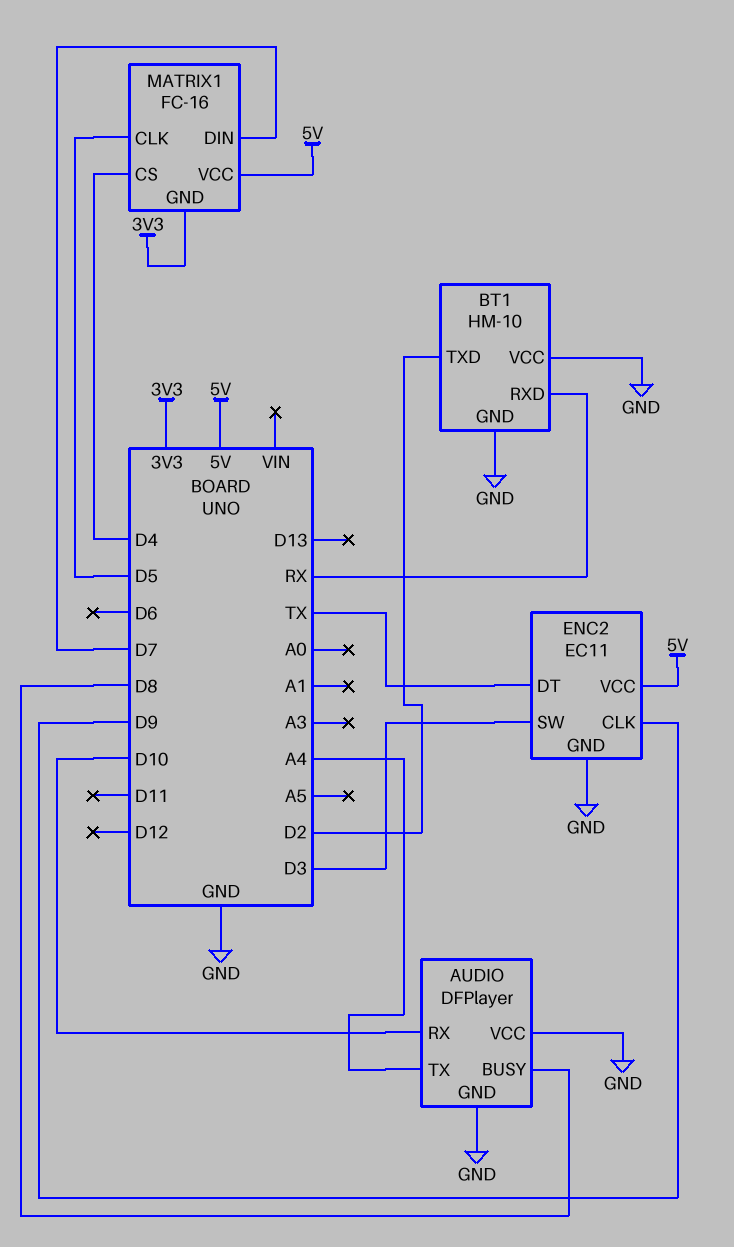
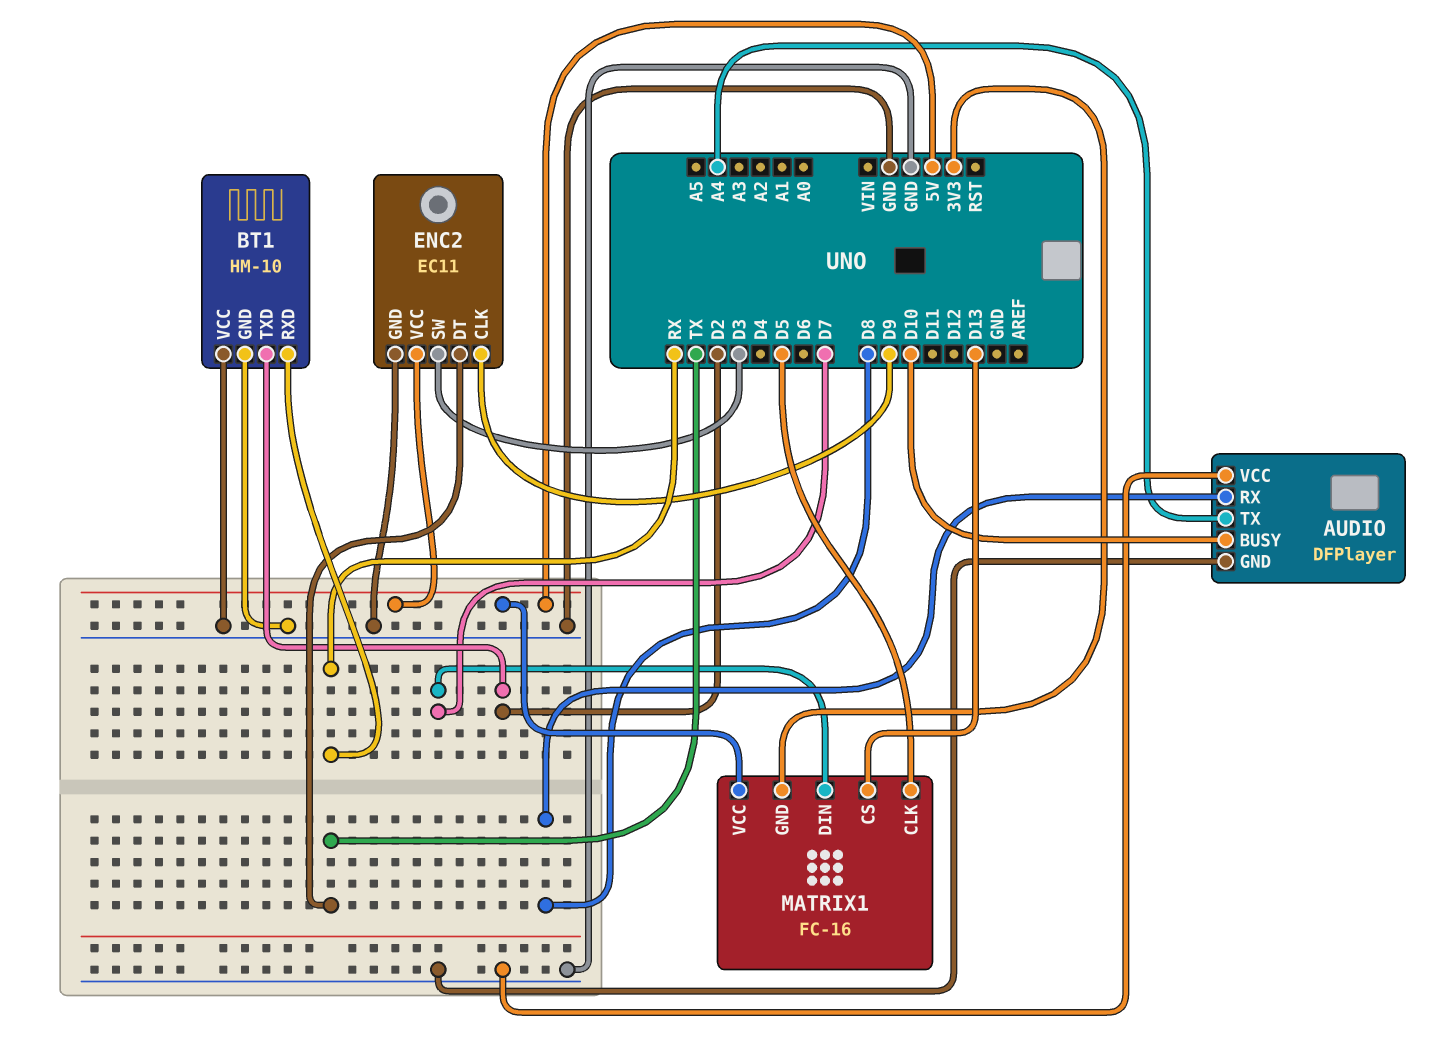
AUDIO pin BUSY: D8 -> D10
AUDIO pin RX: D10 -> D8
MATRIX1 pin CS: D4 -> D13

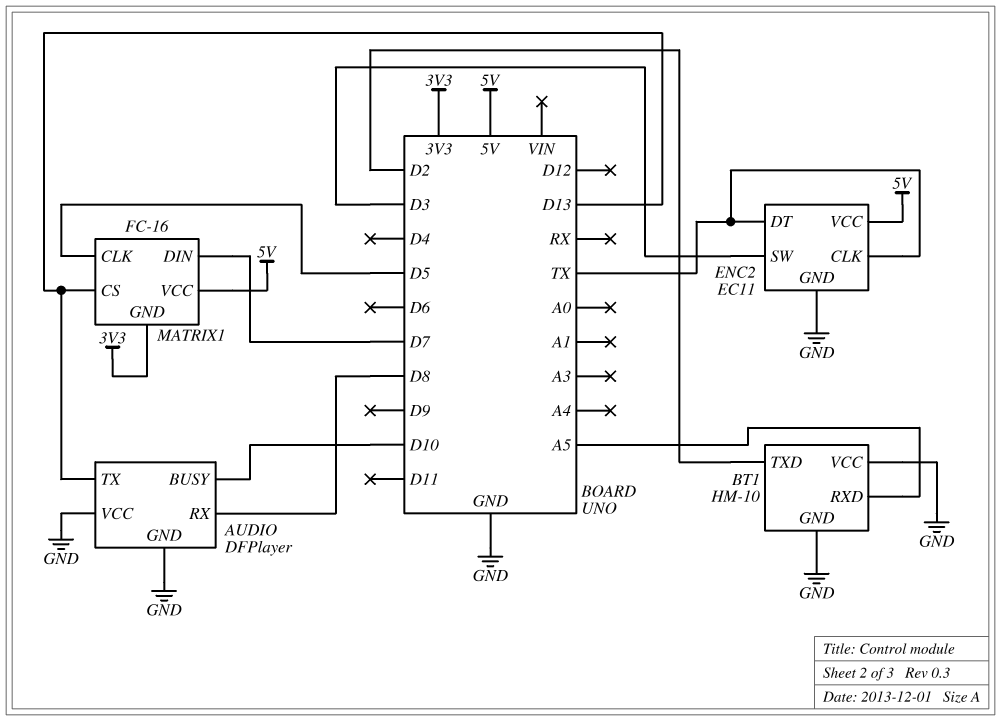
AUDIO pin TX: A4 -> D13
BT1 pin RXD: RX -> A5
ENC2 pin CLK: D9 -> TX

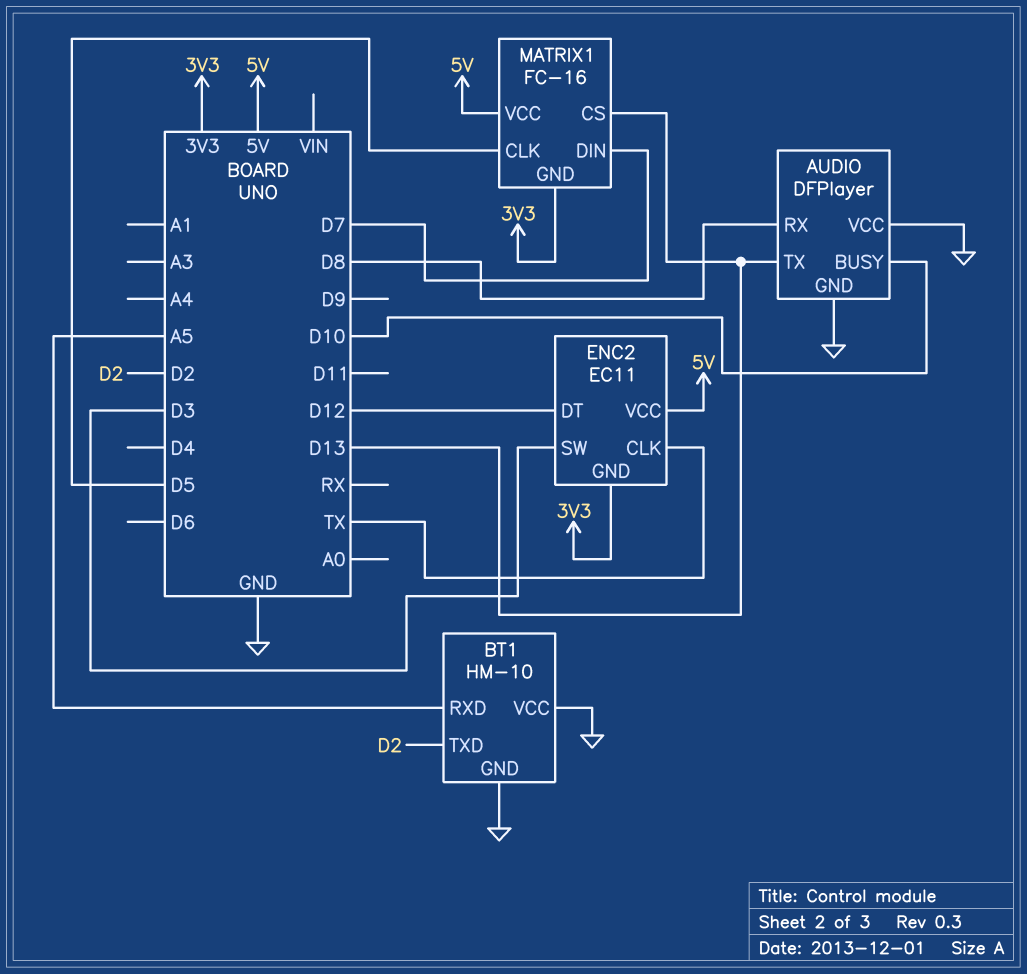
ENC2 pin DT: TX -> D12
ENC2 pin GND: GND -> 3V3

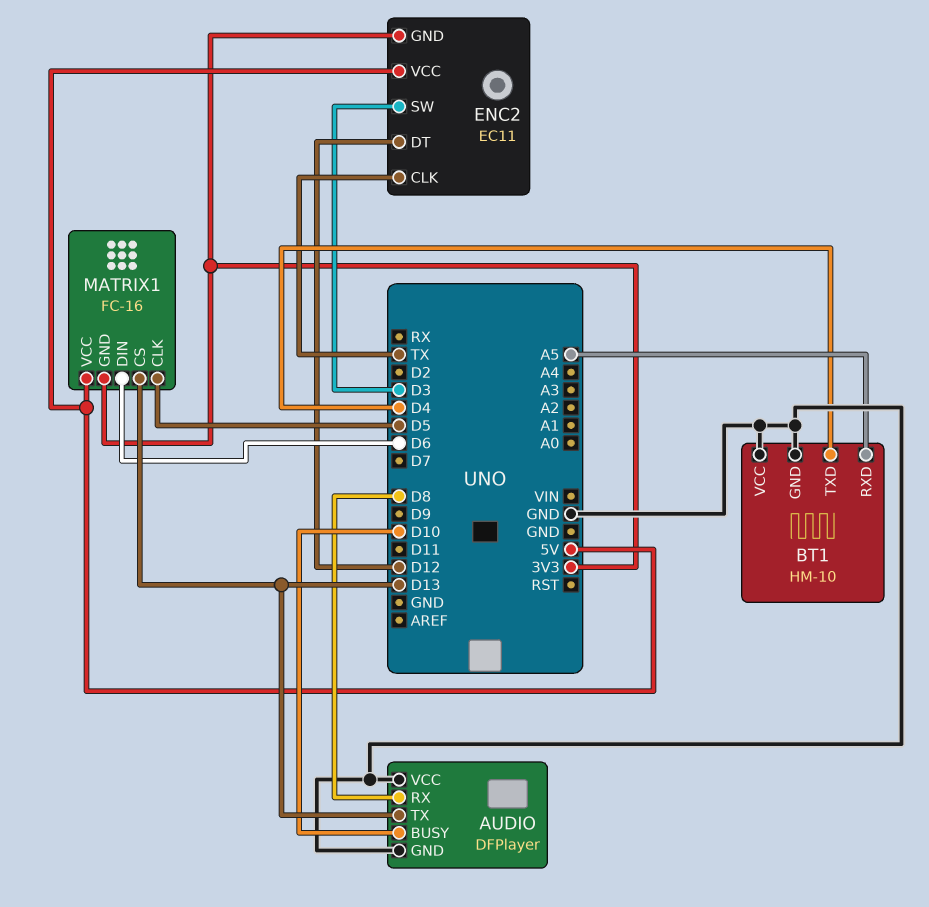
BT1 pin TXD: D2 -> D4
MATRIX1 pin DIN: D7 -> D6

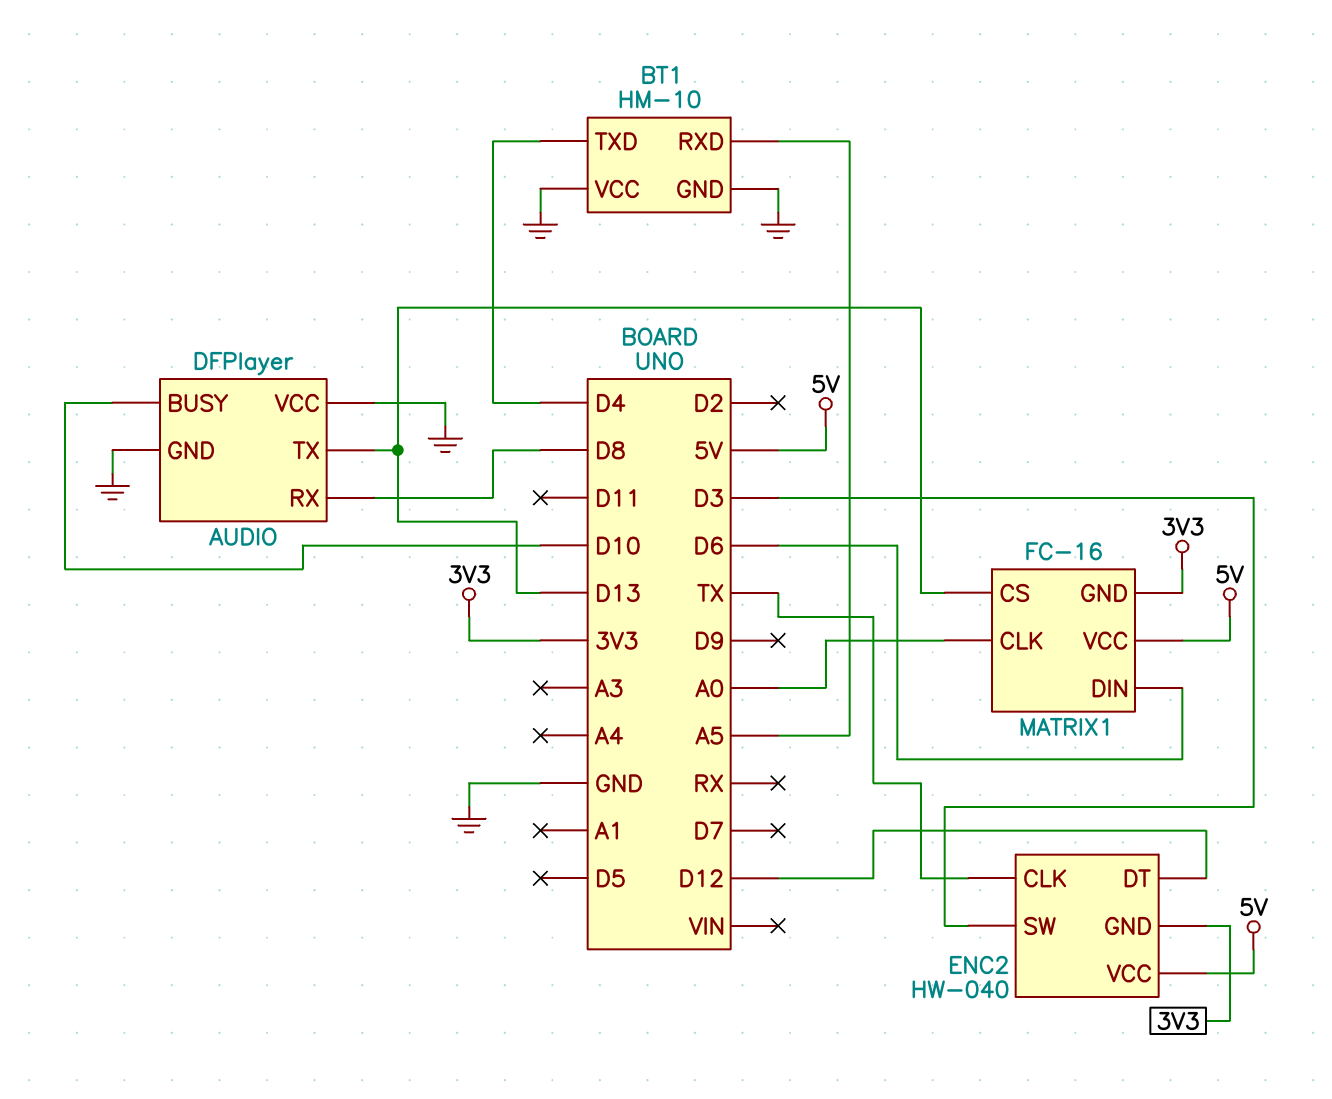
ENC2: EC11 -> HW-040
MATRIX1 pin CLK: D5 -> A0

